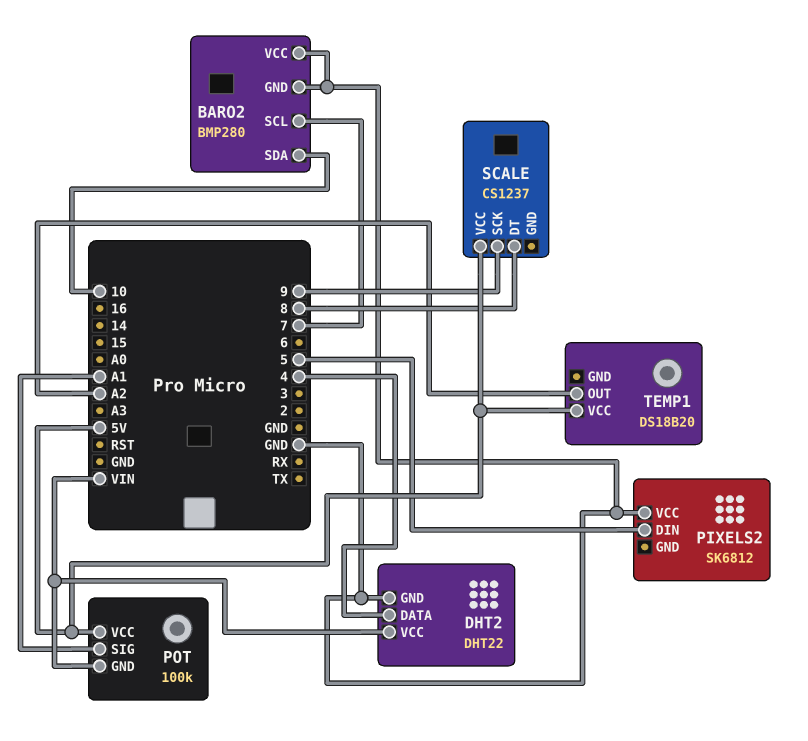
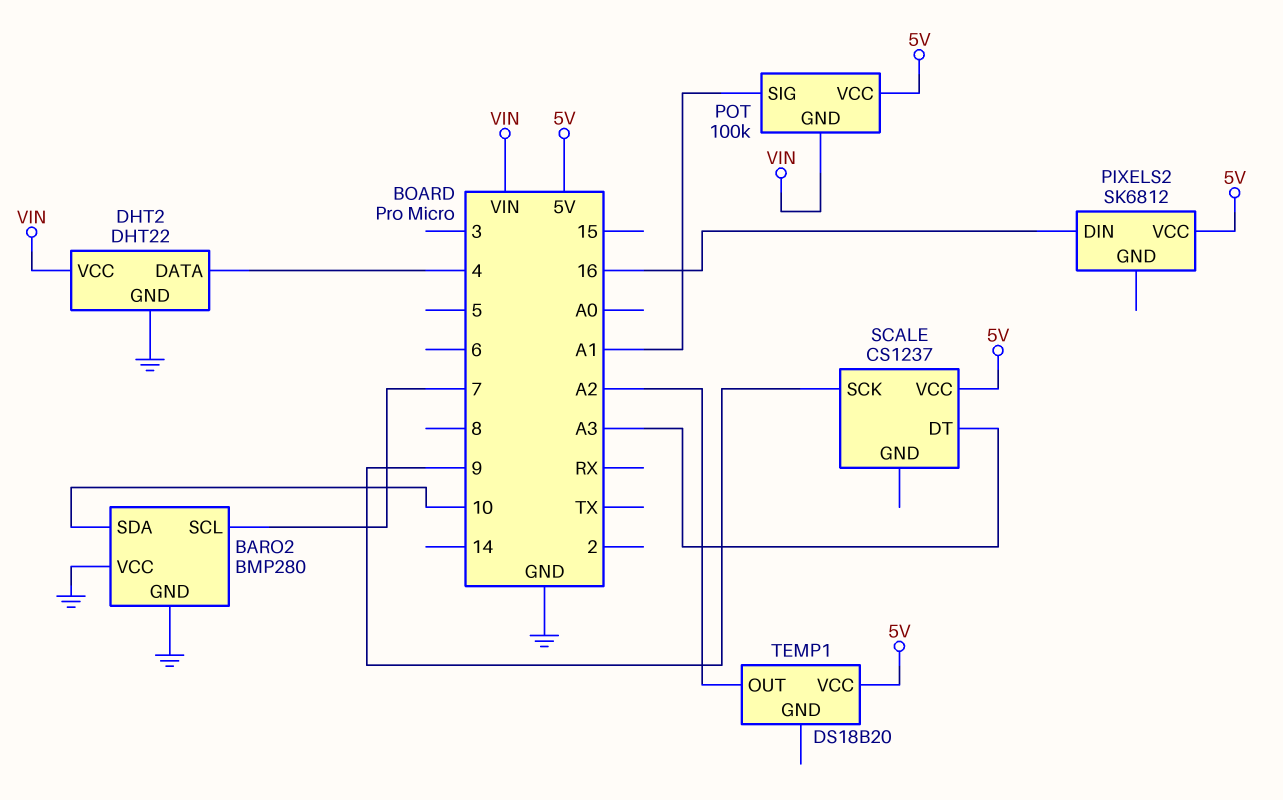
PIXELS2 pin DIN: 5 -> 16
PIXELS2 pin VCC: GND -> 5V
SCALE pin DT: 8 -> A3

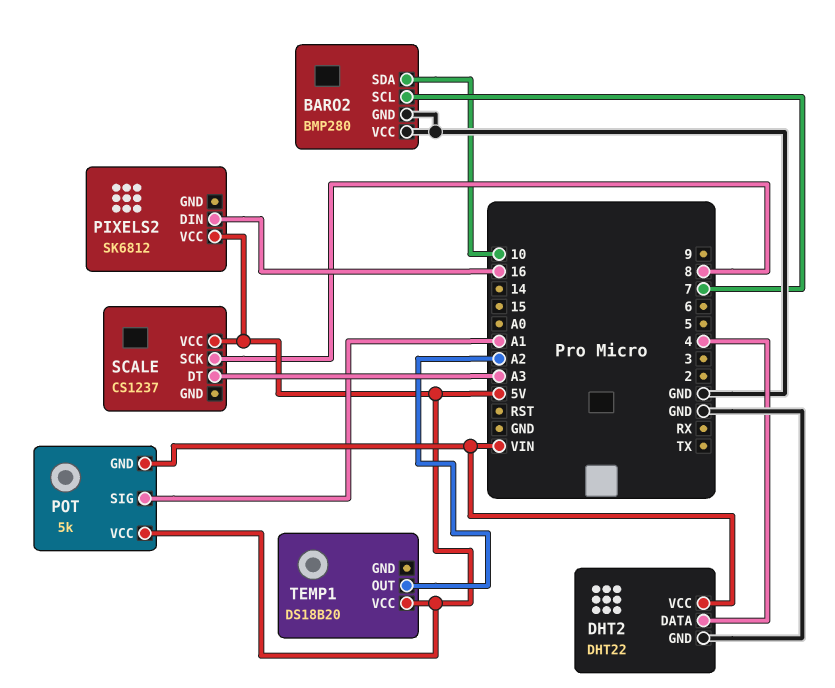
POT: 100k -> 5k
SCALE pin SCK: 9 -> 8

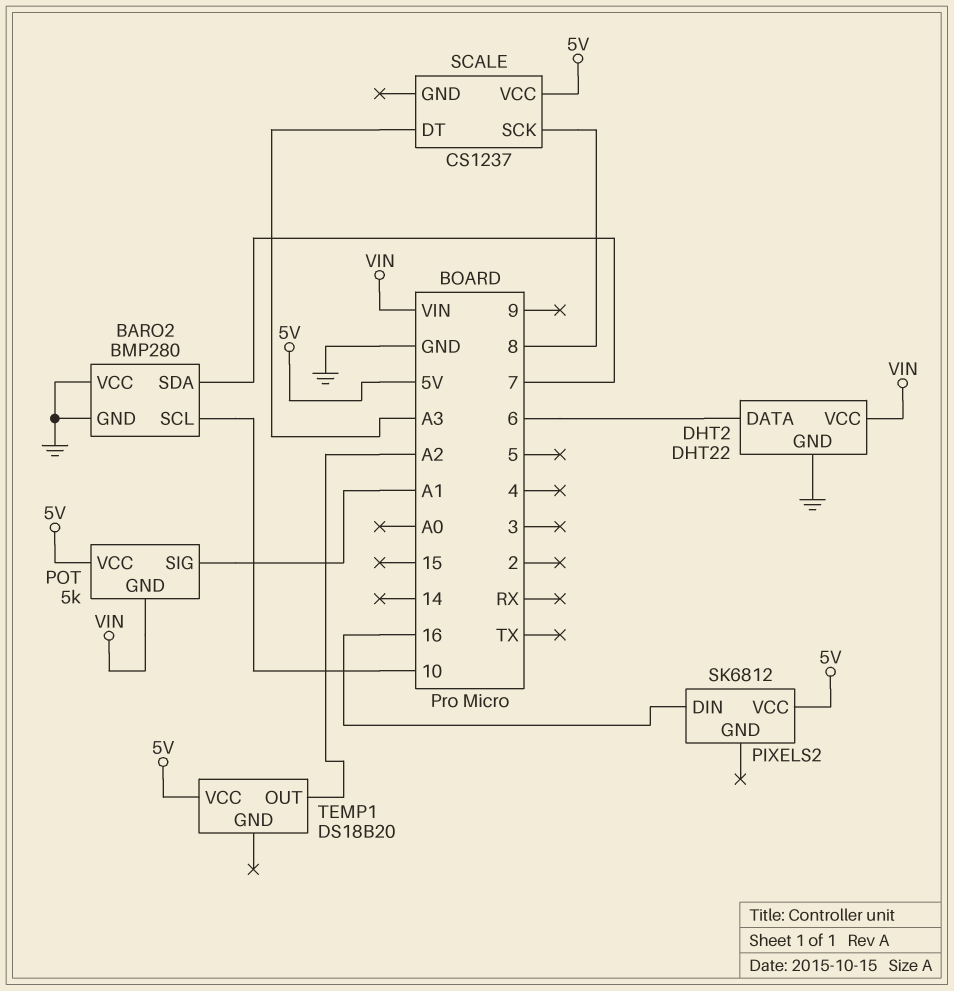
BARO2 pin SCL: 7 -> 10
BARO2 pin SDA: 10 -> 7
DHT2 pin DATA: 4 -> 6

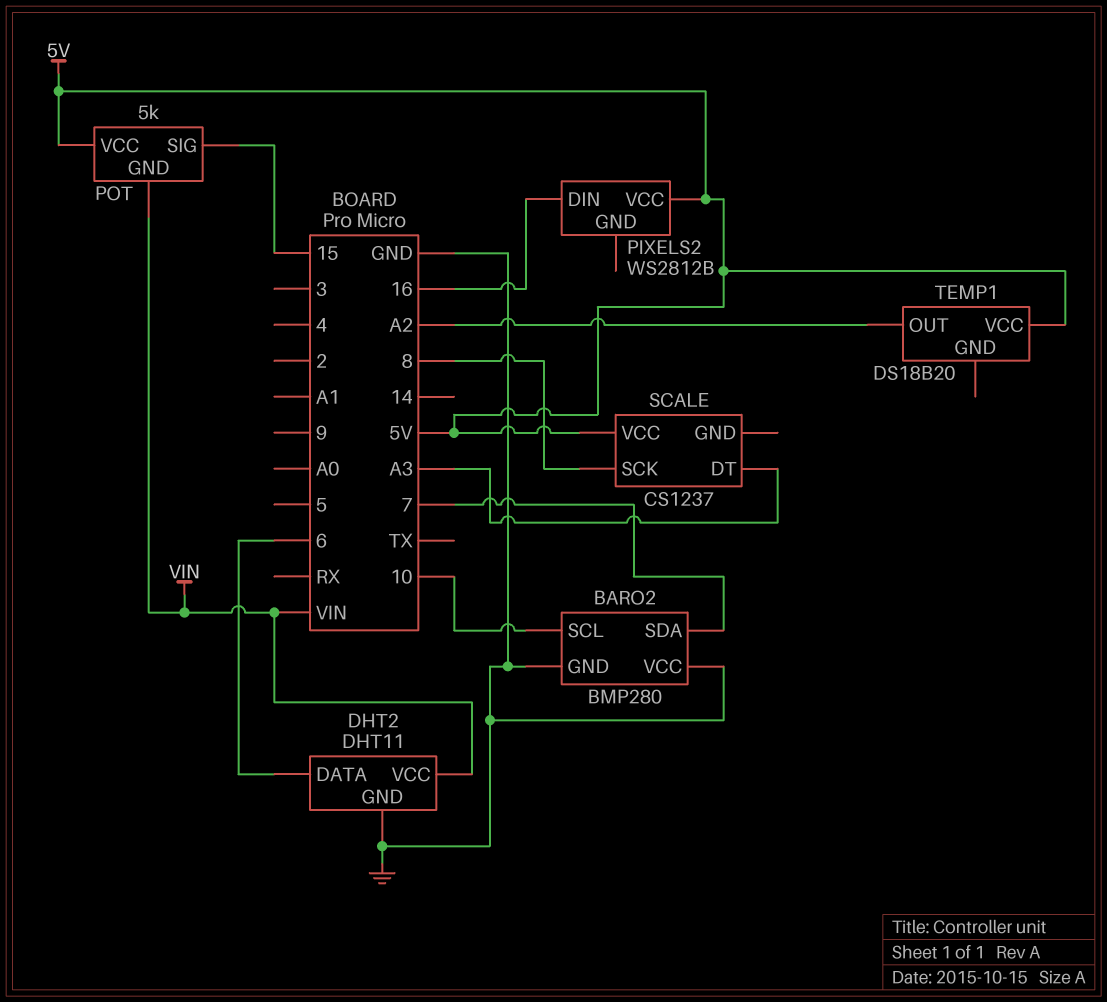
DHT2: DHT22 -> DHT11
PIXELS2: SK6812 -> WS2812B
POT pin SIG: A1 -> 15

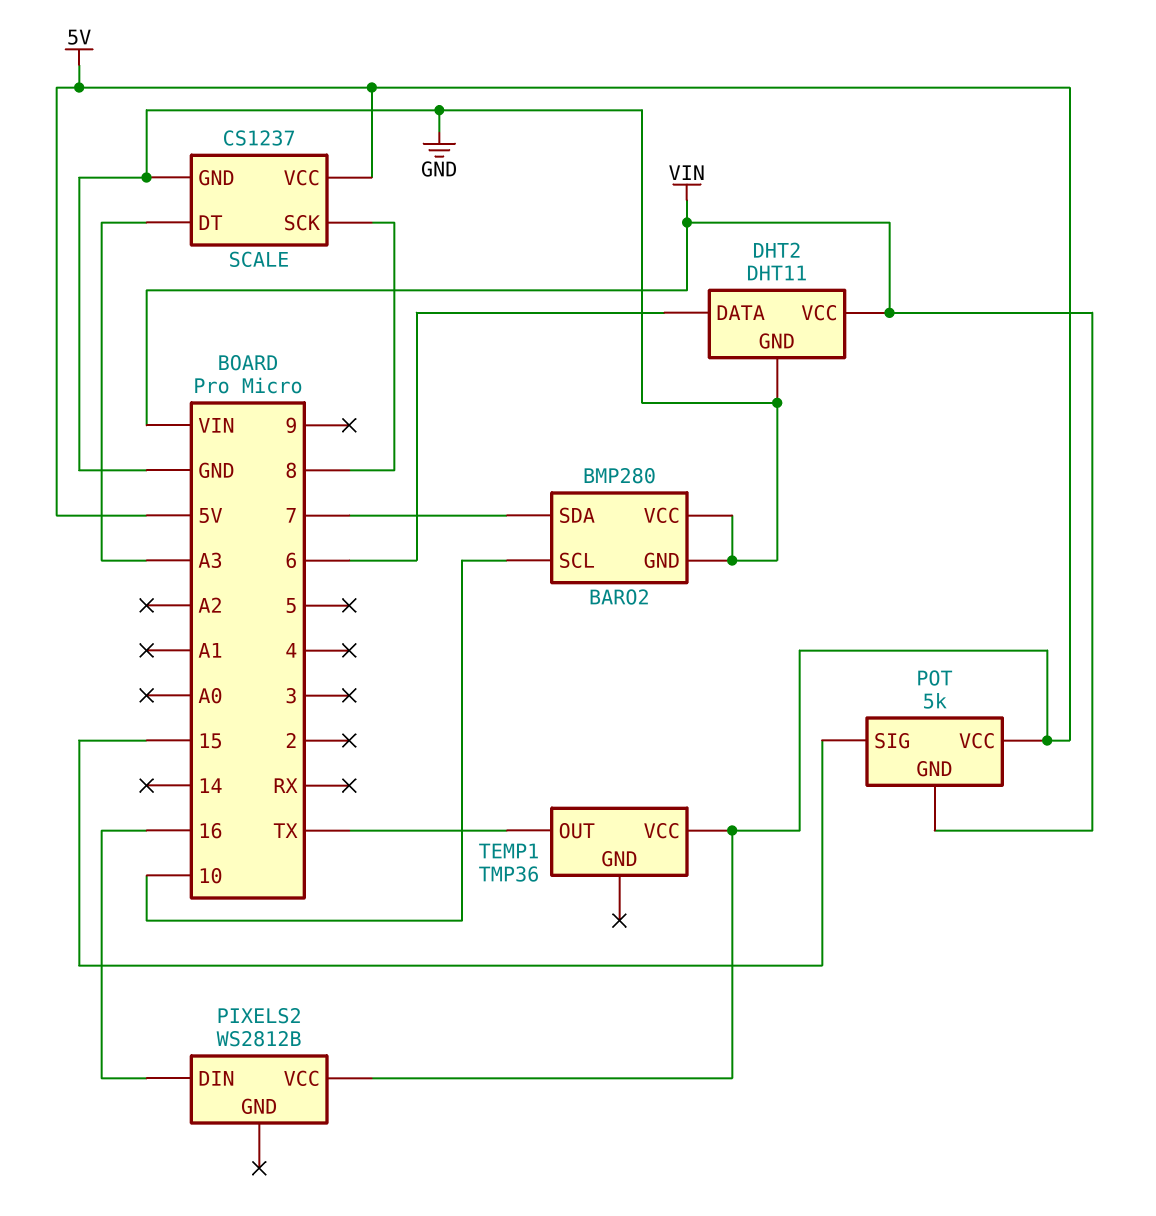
SCALE pin GND: none -> GND
TEMP1: DS18B20 -> TMP36
TEMP1 pin OUT: A2 -> TX

